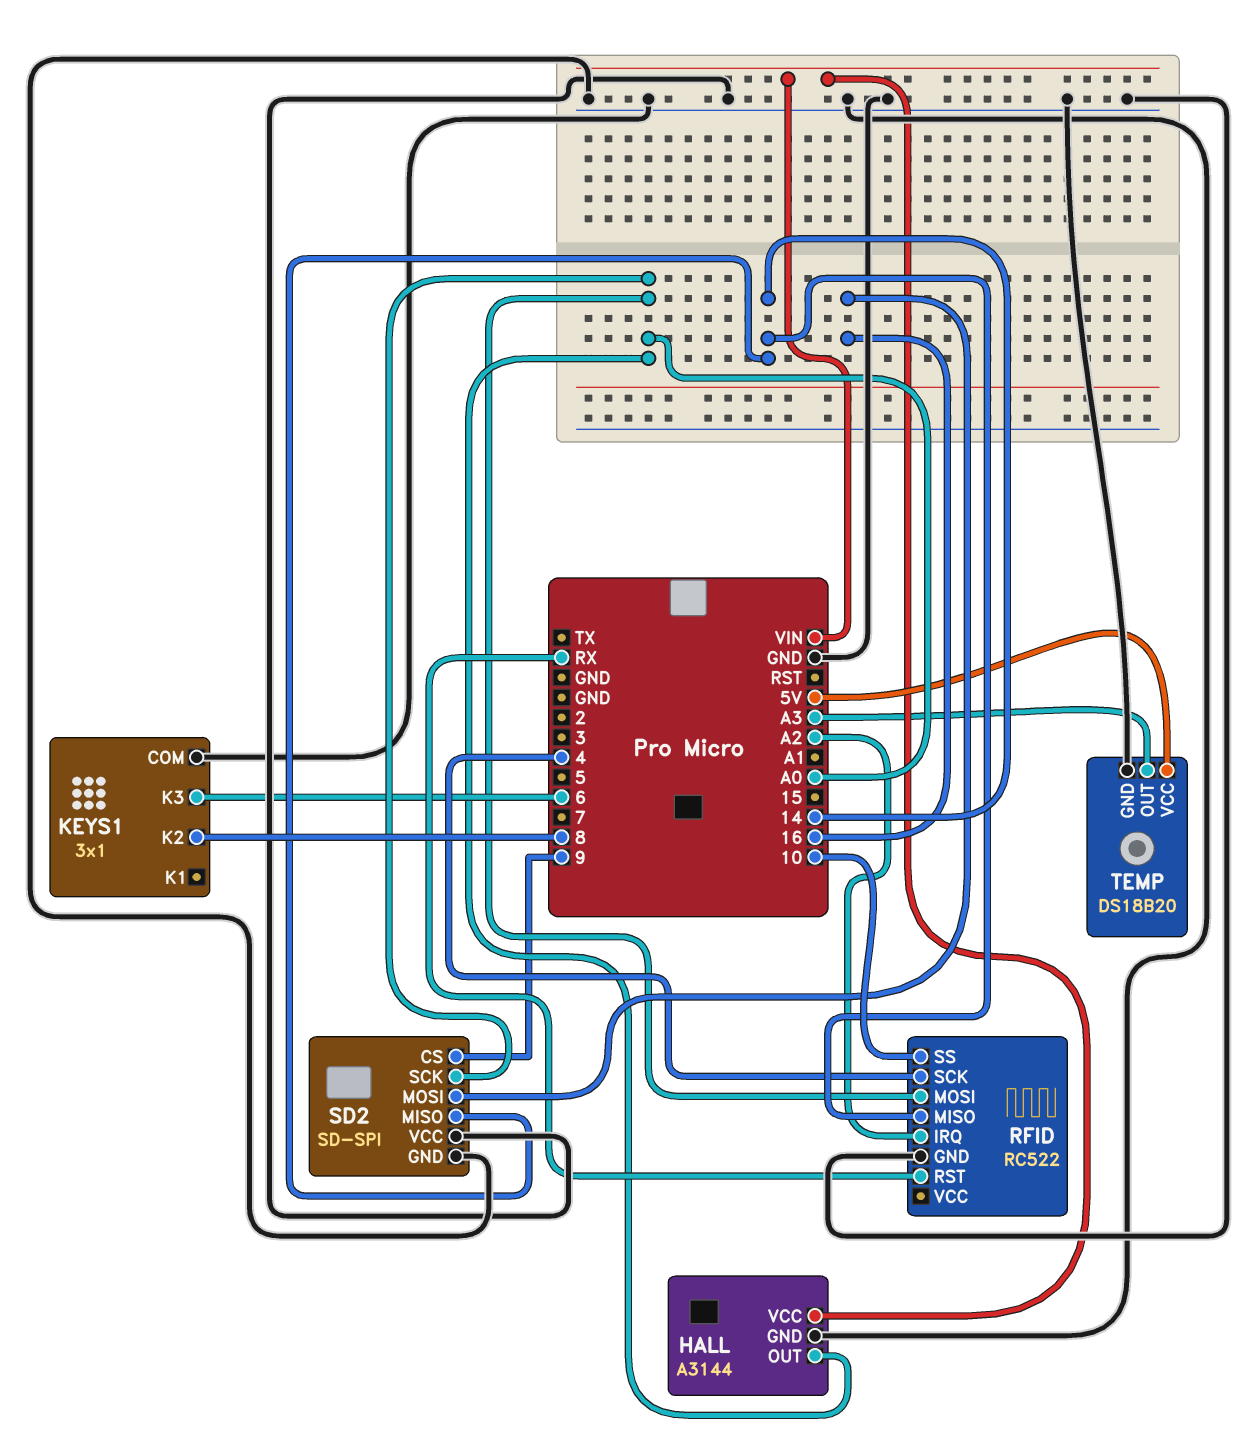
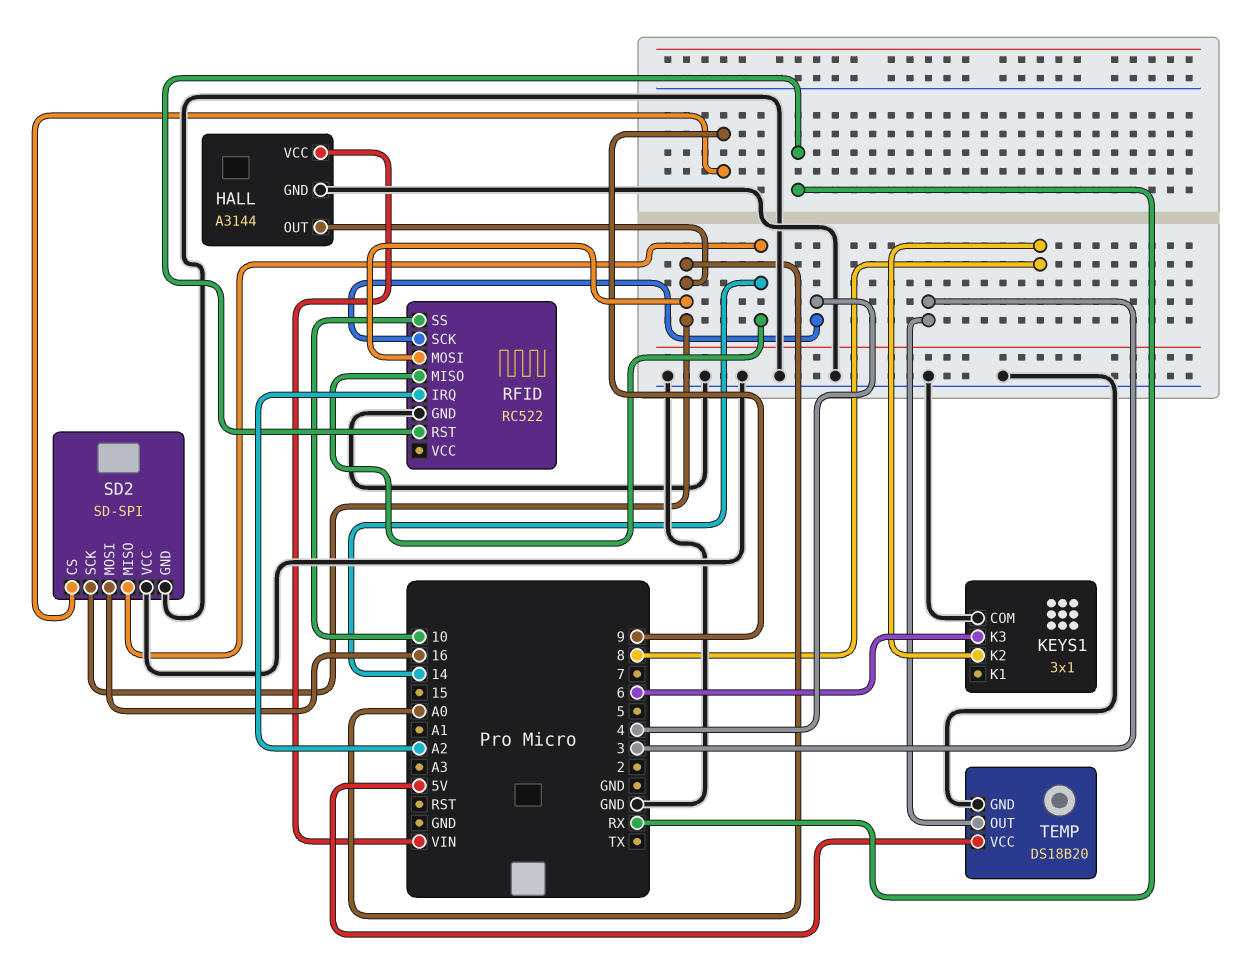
TEMP pin OUT: A3 -> 3

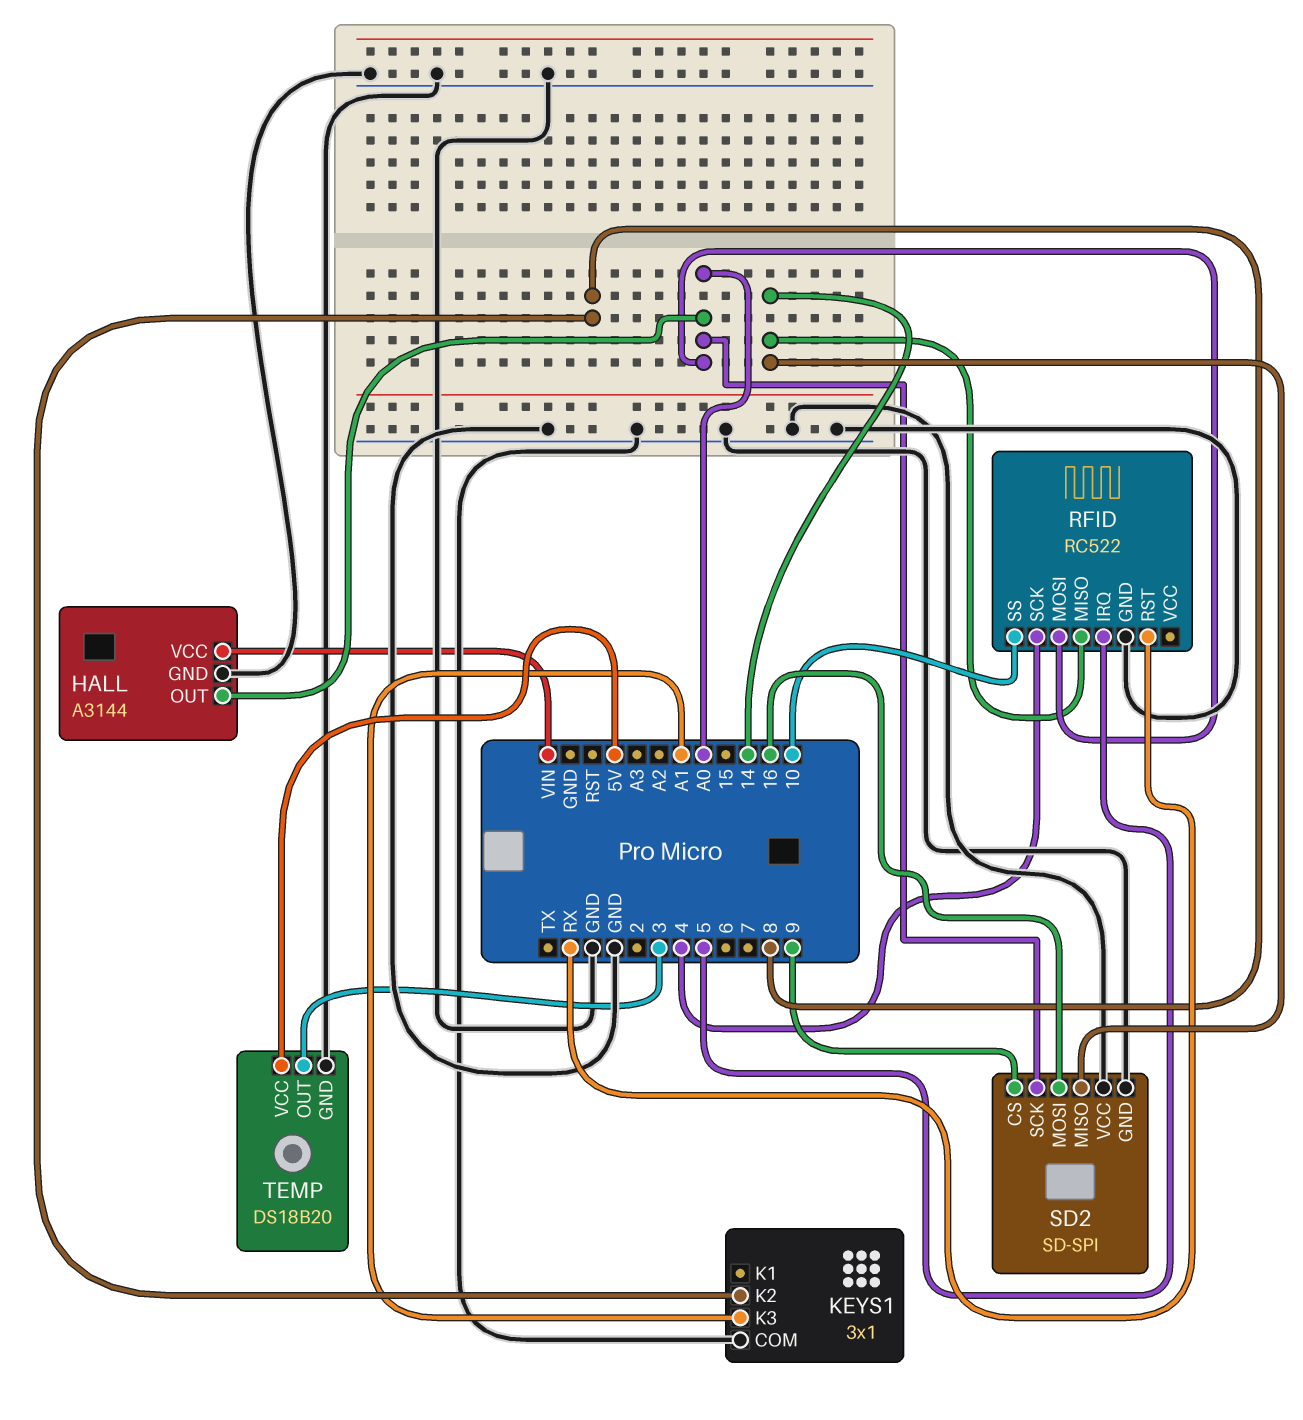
KEYS1 pin K3: 6 -> A1
RFID pin IRQ: A2 -> 5

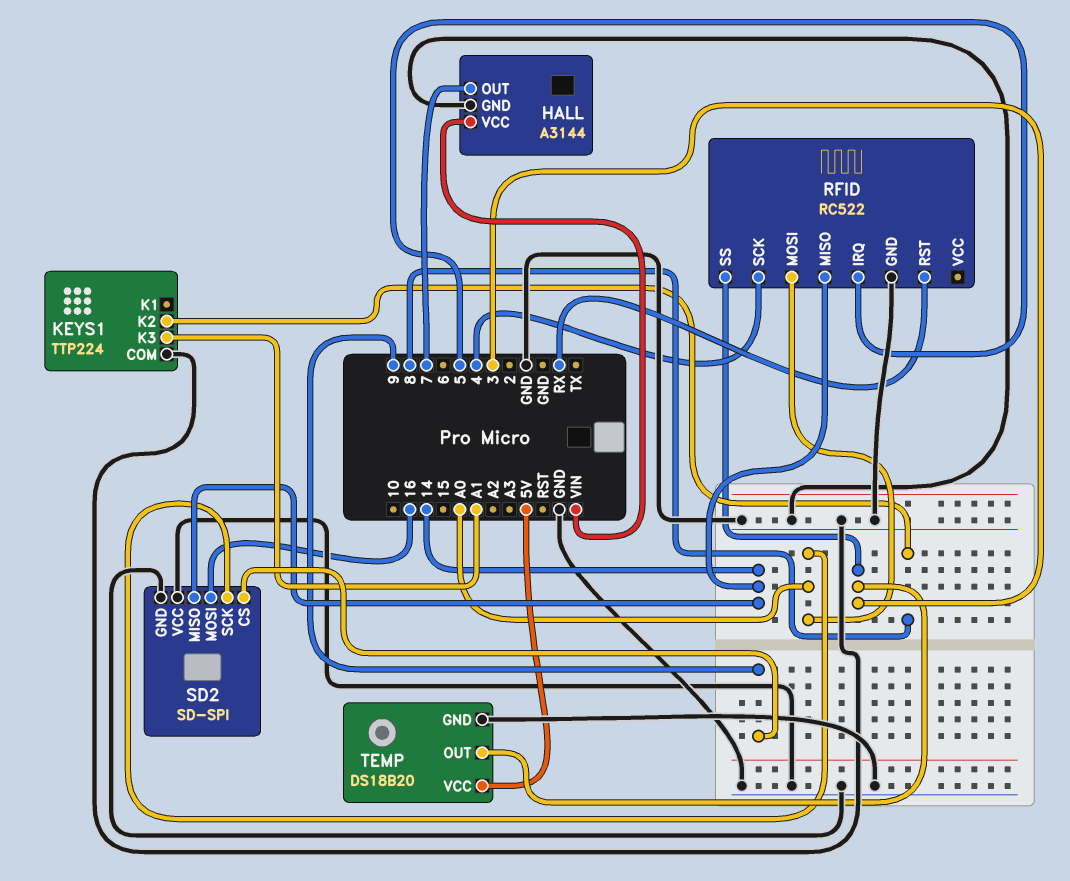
HALL pin OUT: A0 -> 7
KEYS1: 3x1 -> TTP224
RFID pin SS: 10 -> 3

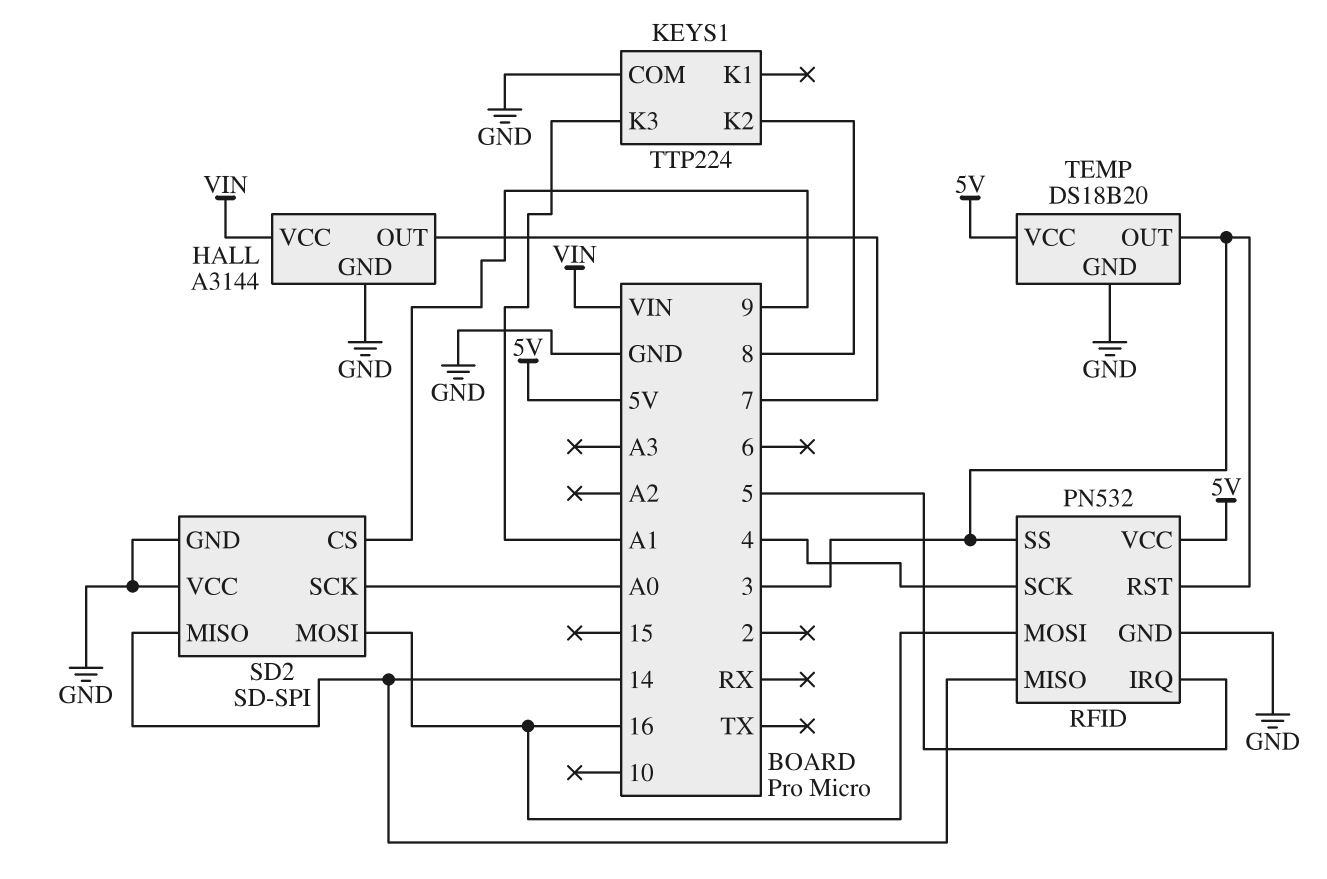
RFID: RC522 -> PN532
RFID pin MOSI: A0 -> 16
RFID pin RST: RX -> 3
RFID pin VCC: none -> 5V

